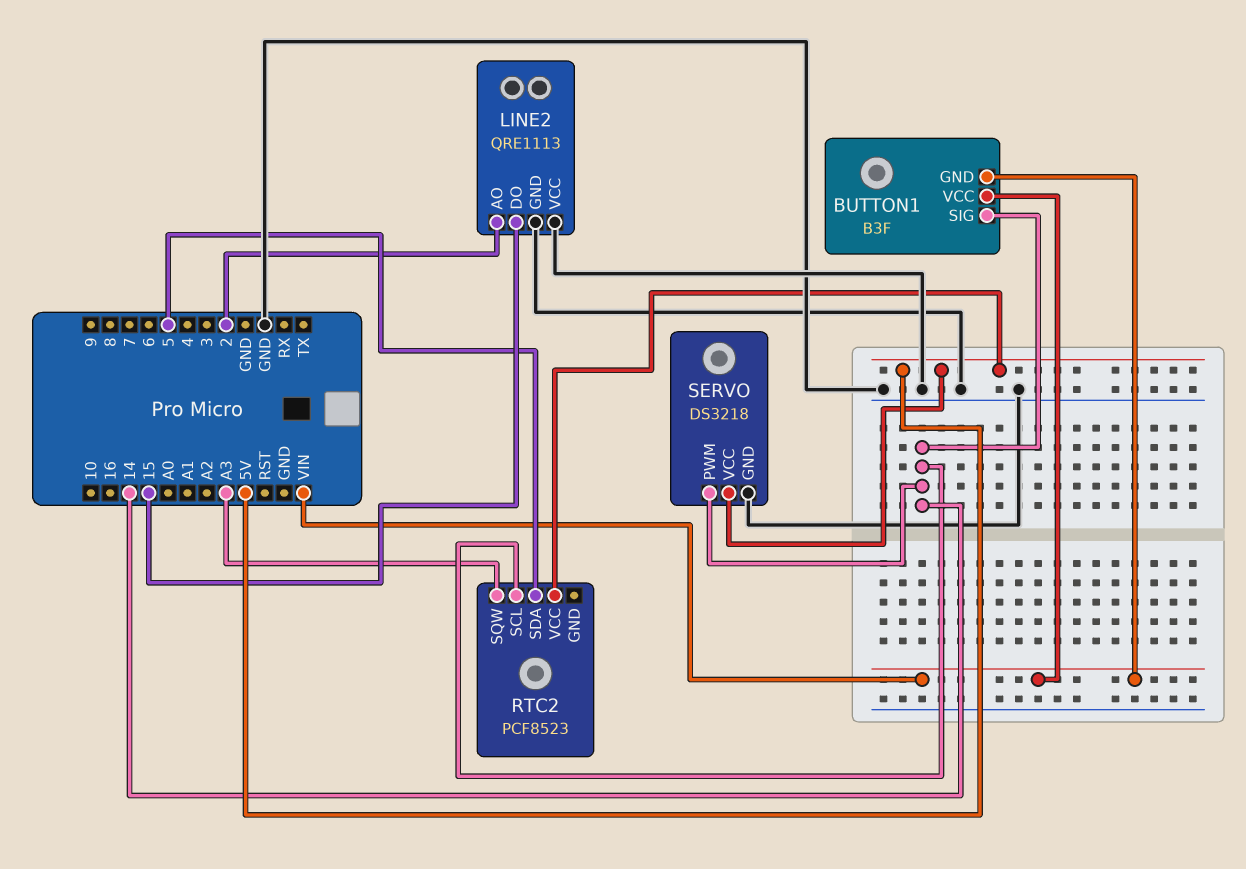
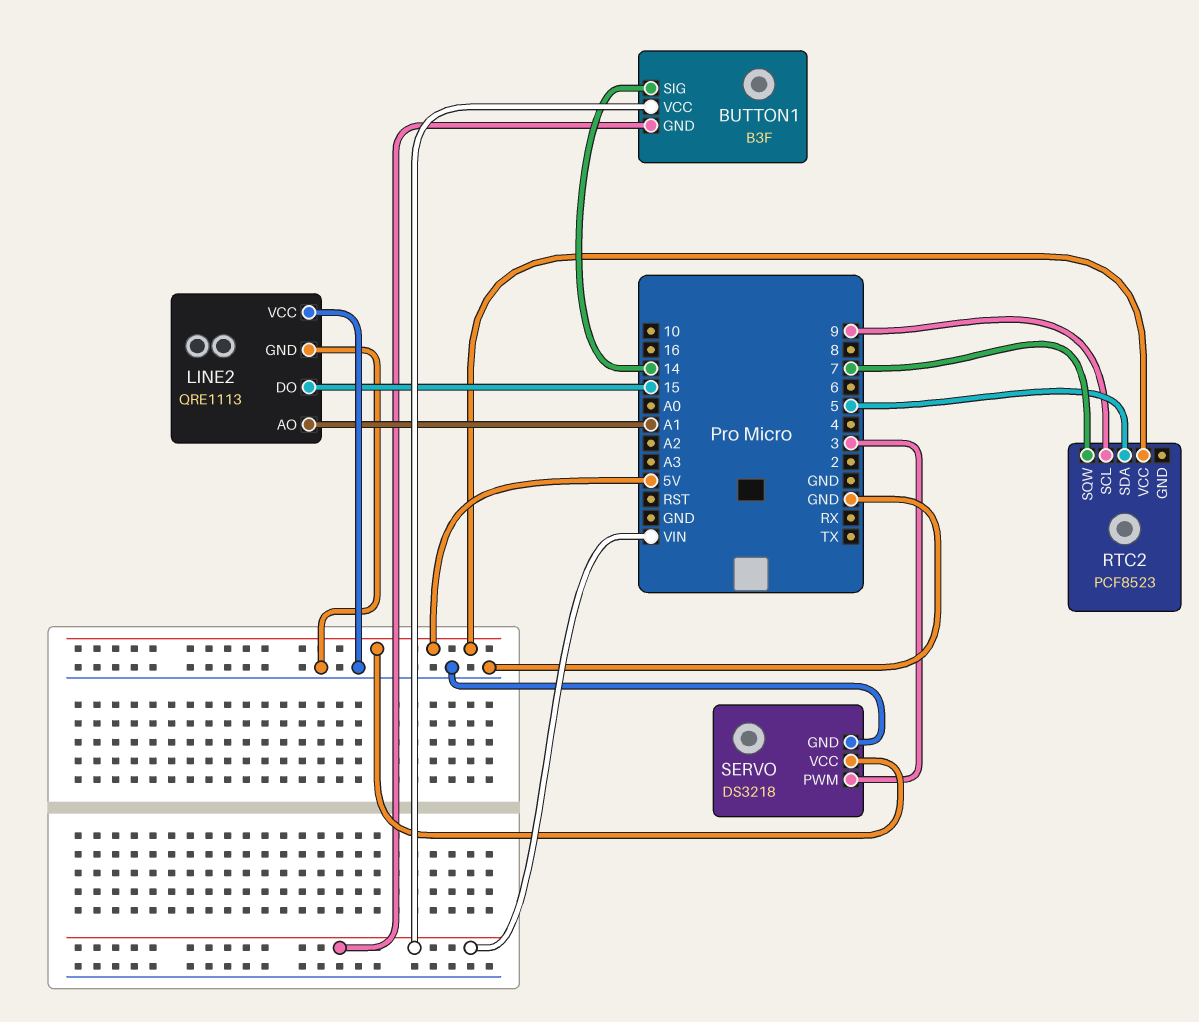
LINE2 pin AO: 2 -> A1
RTC2 pin SCL: 14 -> 9
RTC2 pin SQW: A3 -> 7
SERVO pin PWM: 14 -> 3

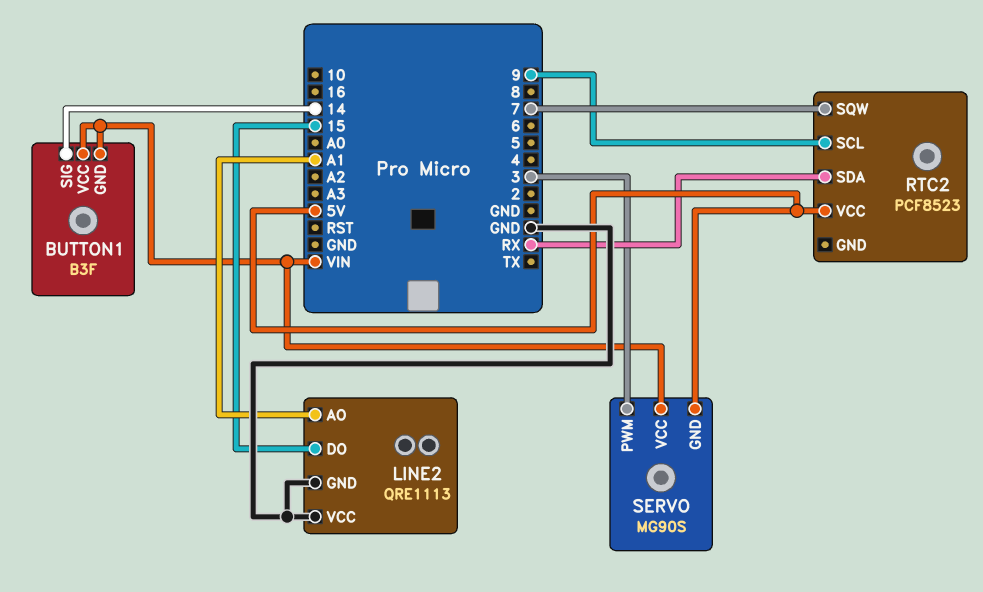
RTC2 pin SDA: 5 -> RX
SERVO: DS3218 -> MG90S
SERVO pin GND: GND -> 5V
SERVO pin VCC: 5V -> VIN

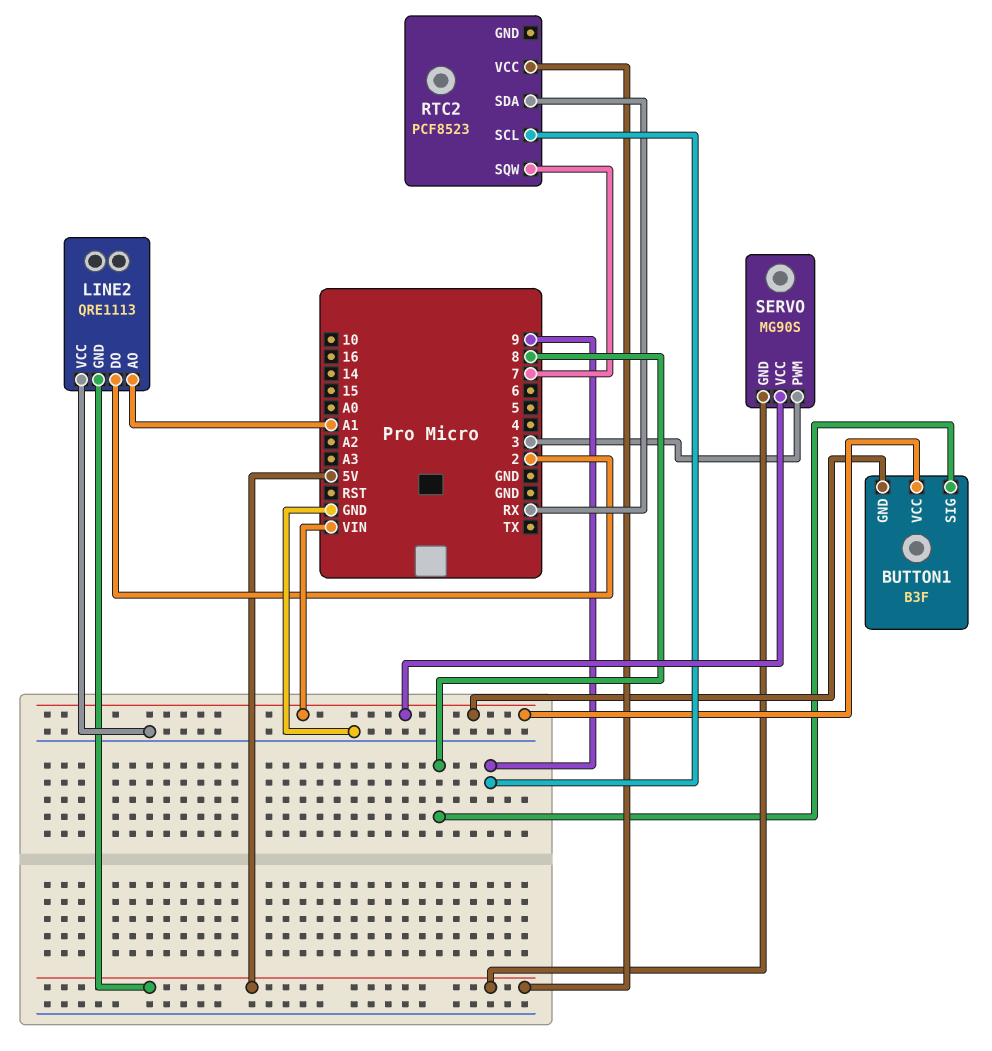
BUTTON1 pin SIG: 14 -> 8
LINE2 pin DO: 15 -> 2
LINE2 pin GND: GND -> 5V

